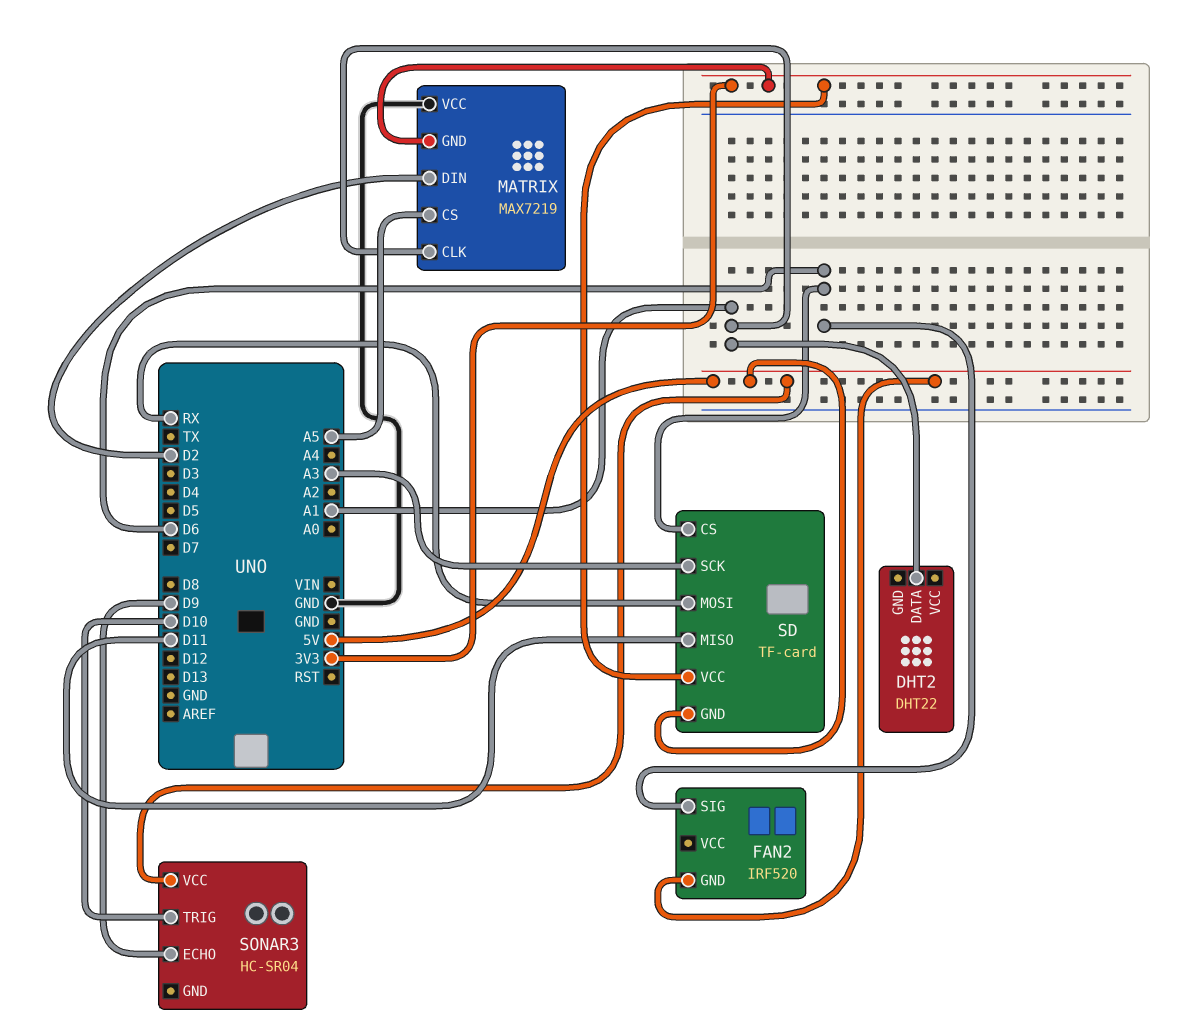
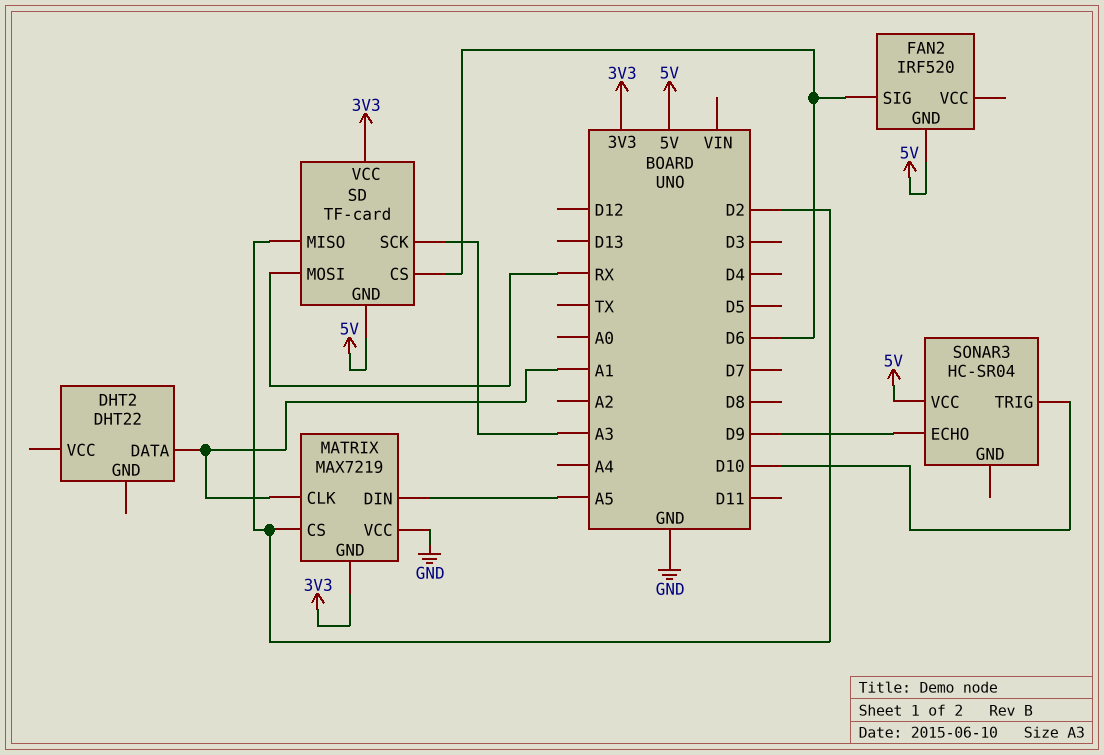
MATRIX pin CS: A5 -> D2
MATRIX pin DIN: D2 -> A5
SD pin MISO: D11 -> D2

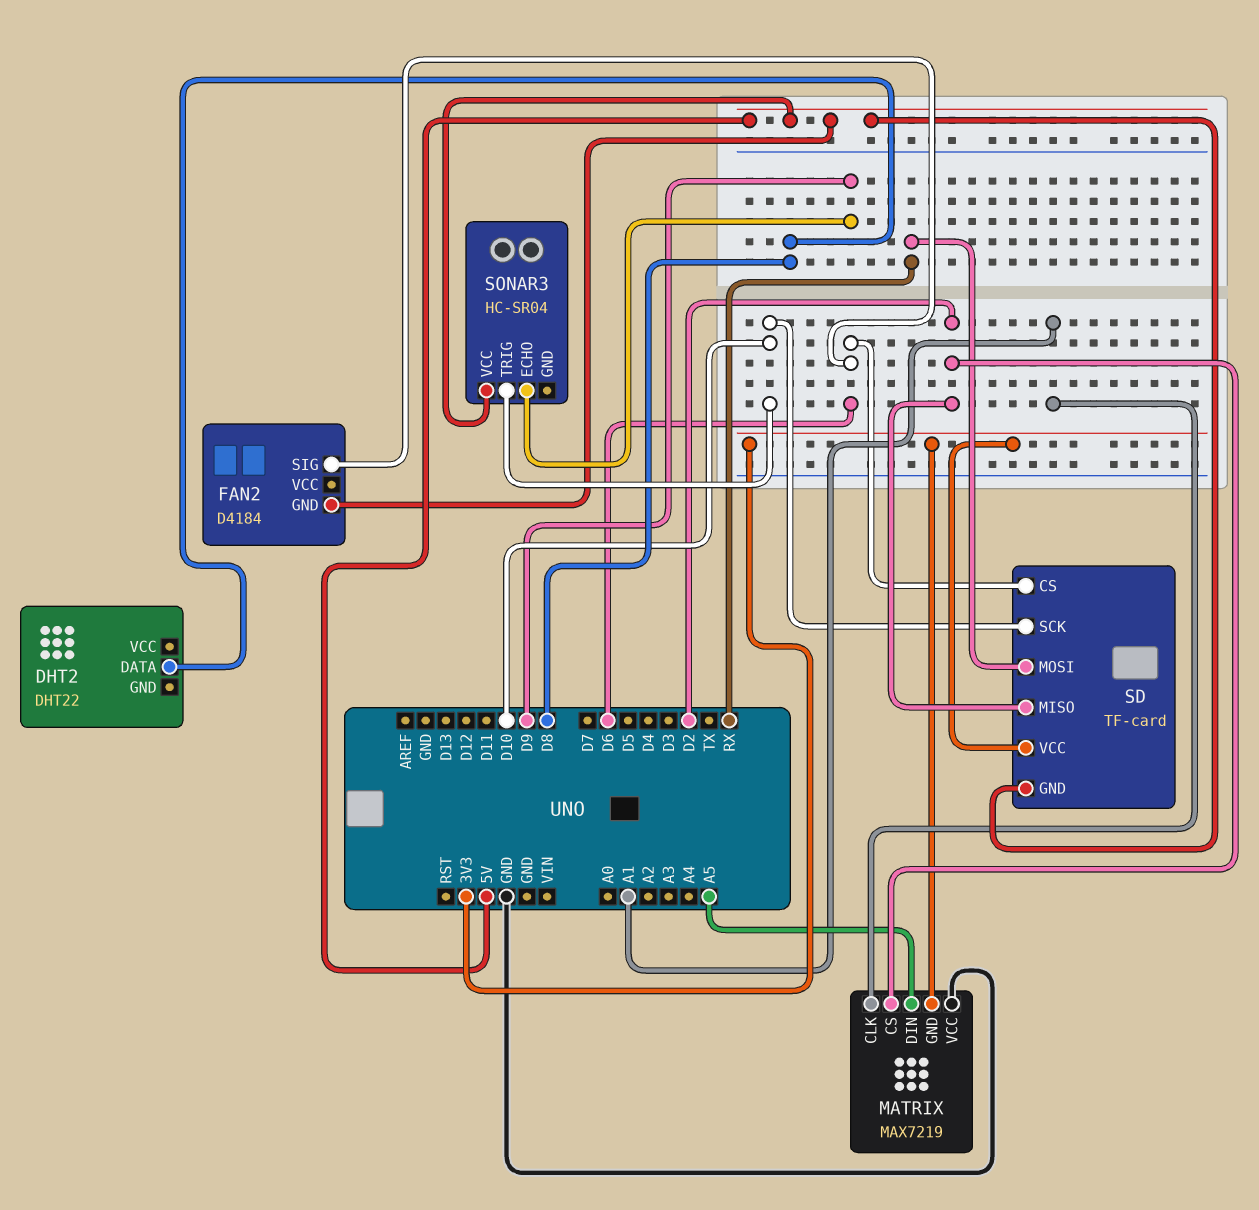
DHT2 pin DATA: A1 -> D8
FAN2: IRF520 -> D4184
SD pin SCK: A3 -> D10

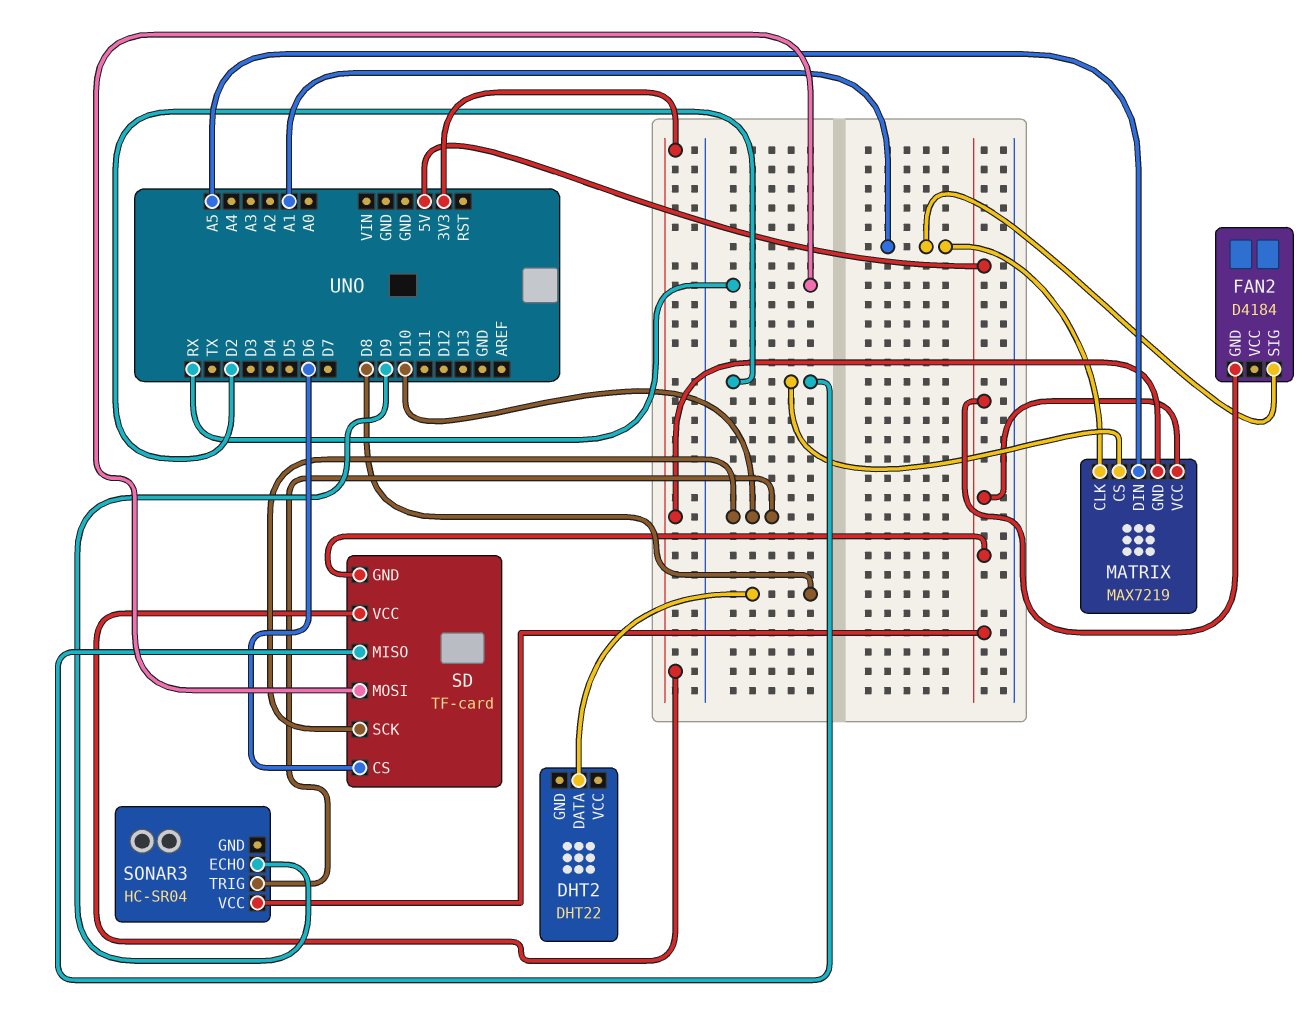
FAN2 pin SIG: D6 -> A1
MATRIX pin VCC: GND -> 5V

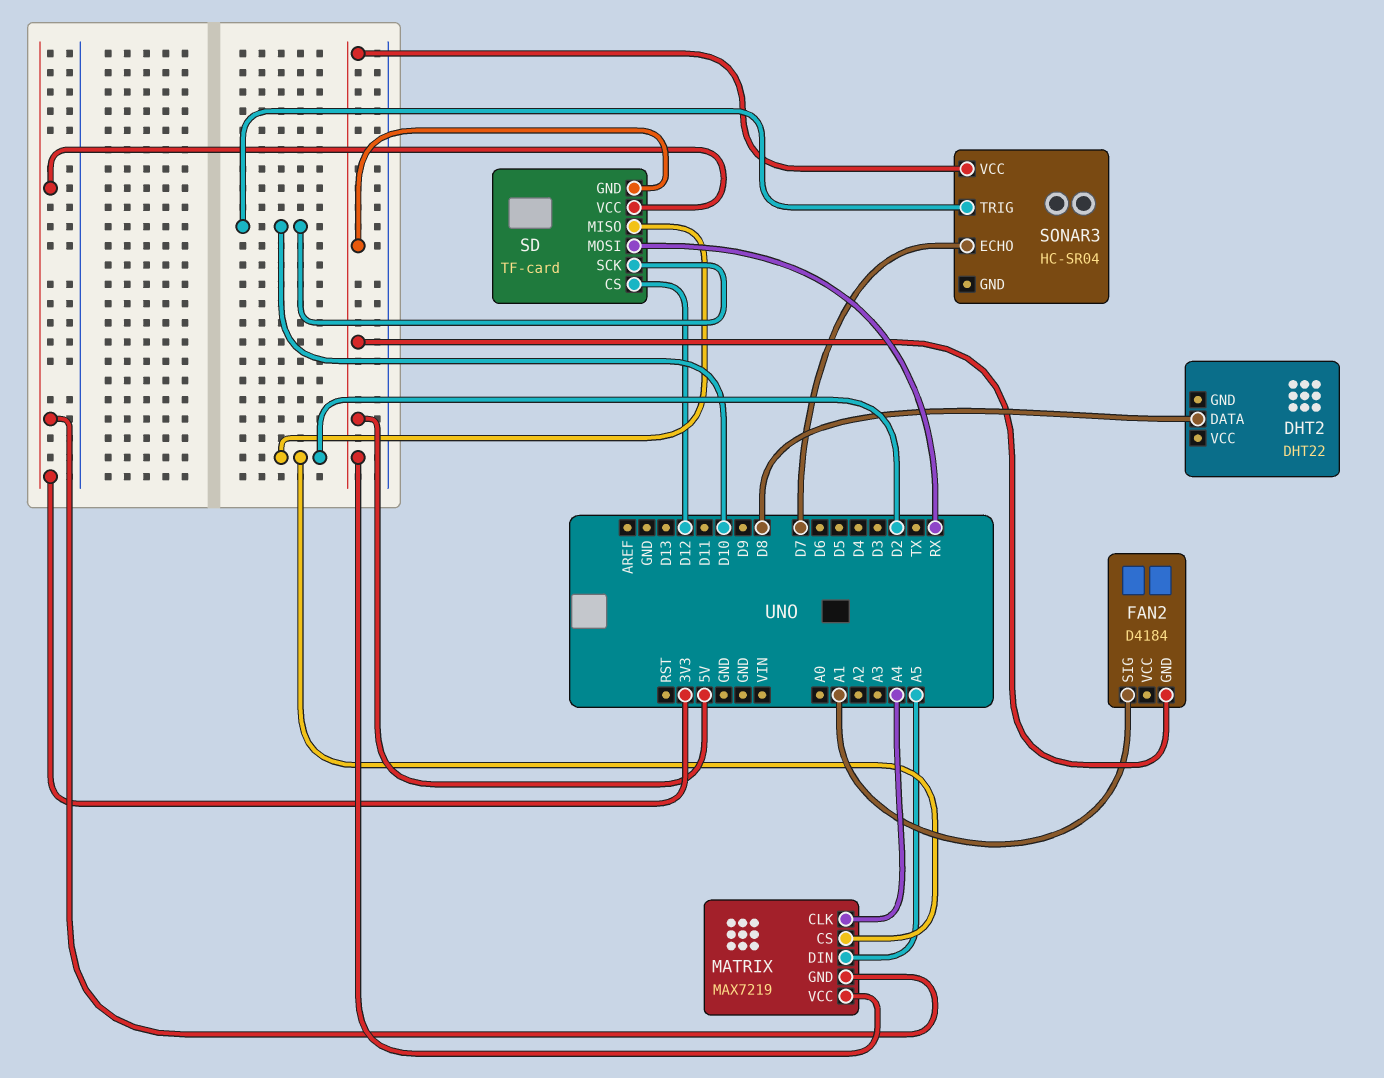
MATRIX pin CLK: A1 -> A4
SD pin CS: D6 -> D12
SONAR3 pin ECHO: D9 -> D7

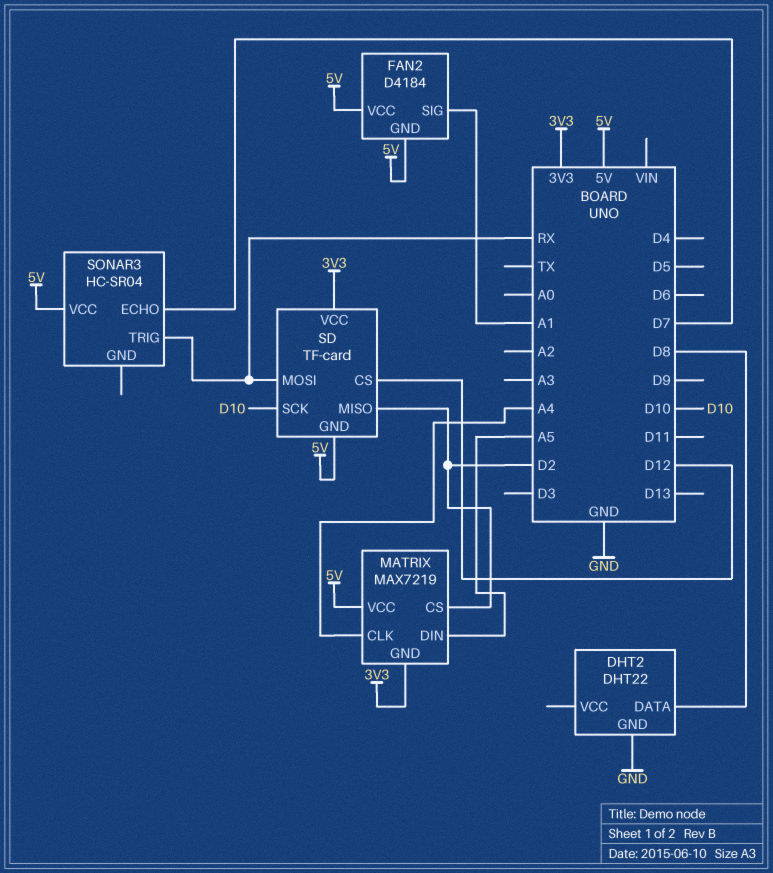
DHT2 pin GND: none -> GND
FAN2 pin VCC: none -> 5V
SONAR3 pin TRIG: D10 -> RX

